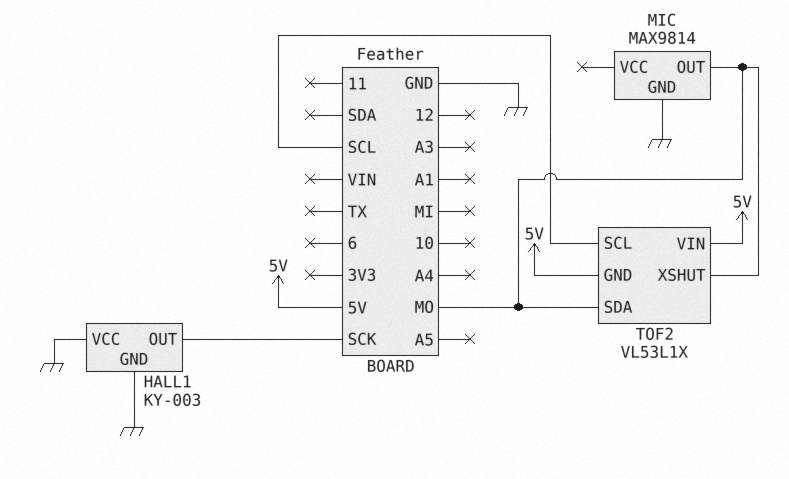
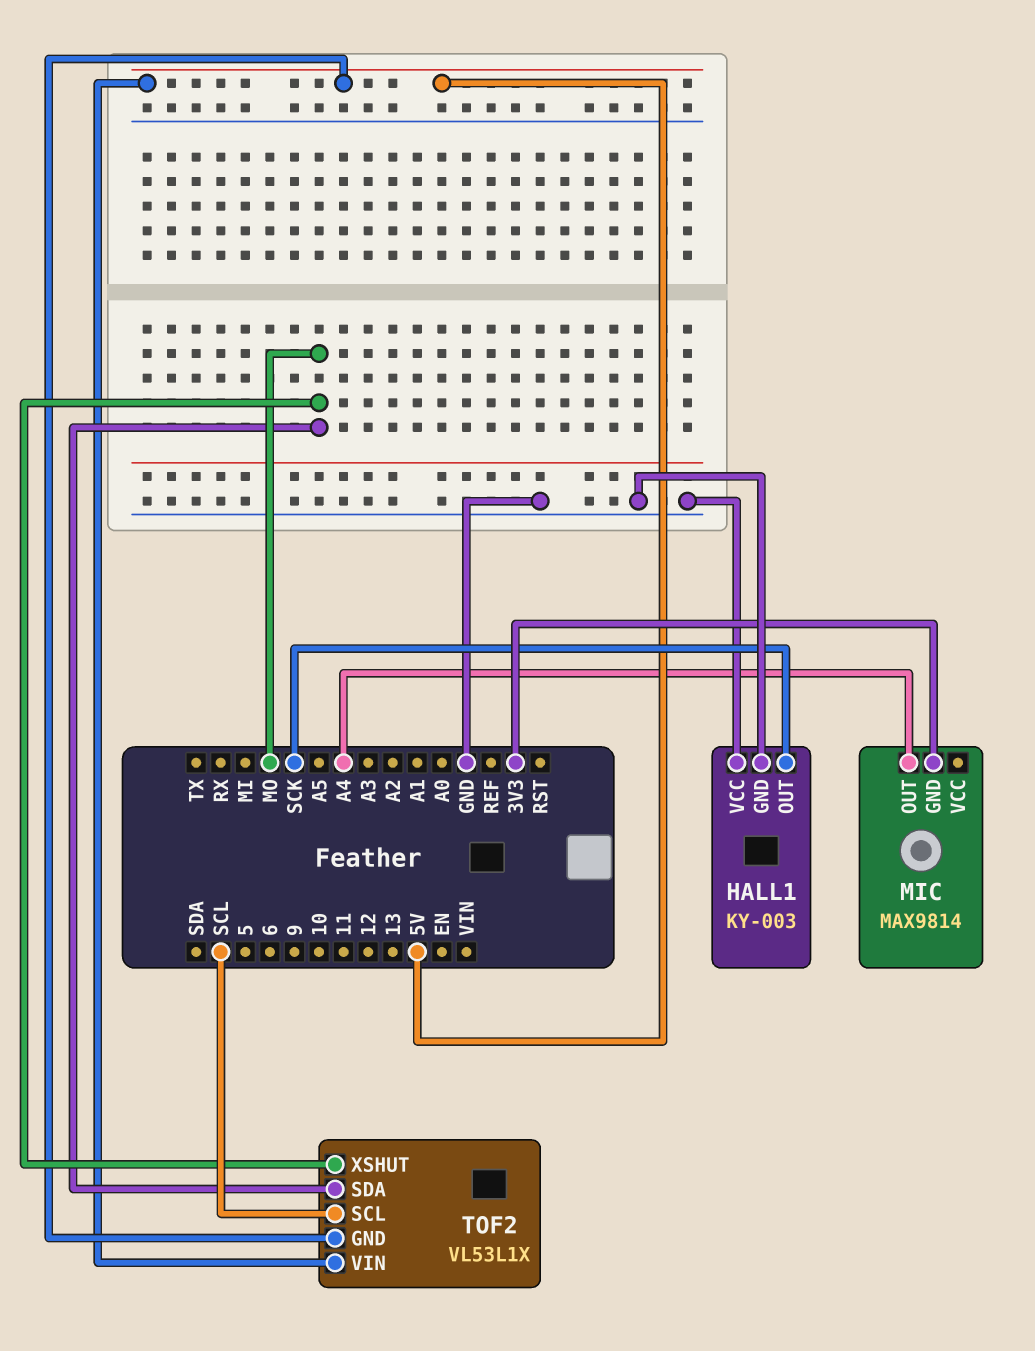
MIC pin GND: GND -> 3V3
MIC pin OUT: MO -> A4

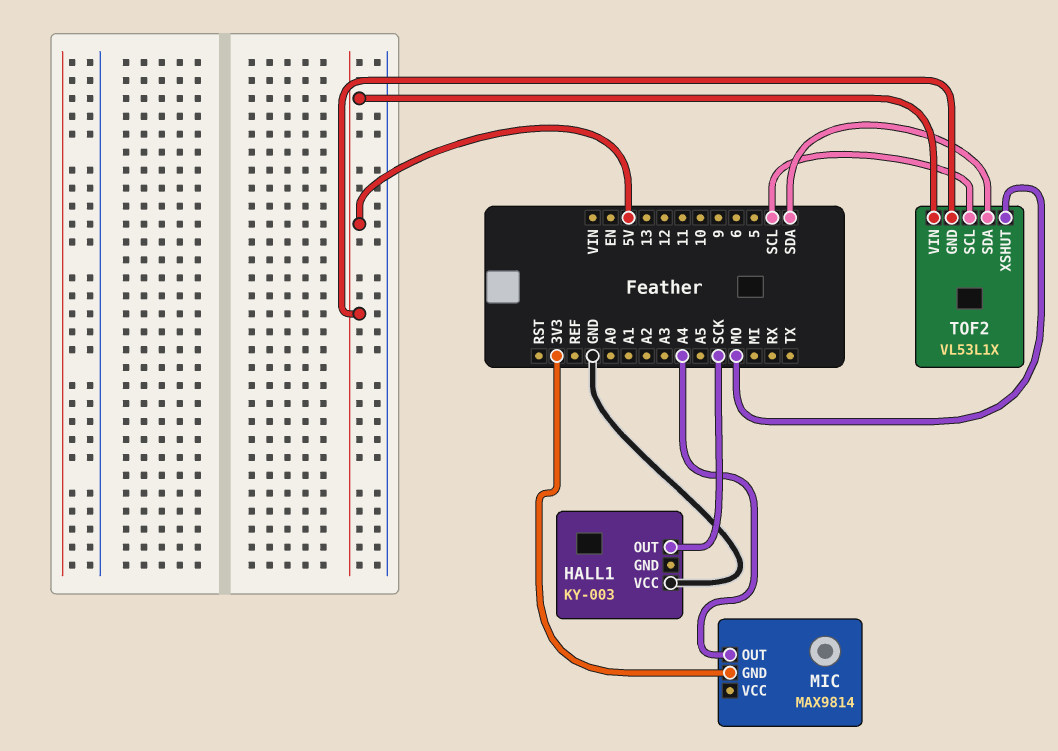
HALL1 pin GND: GND -> none
TOF2 pin SDA: MO -> SDA

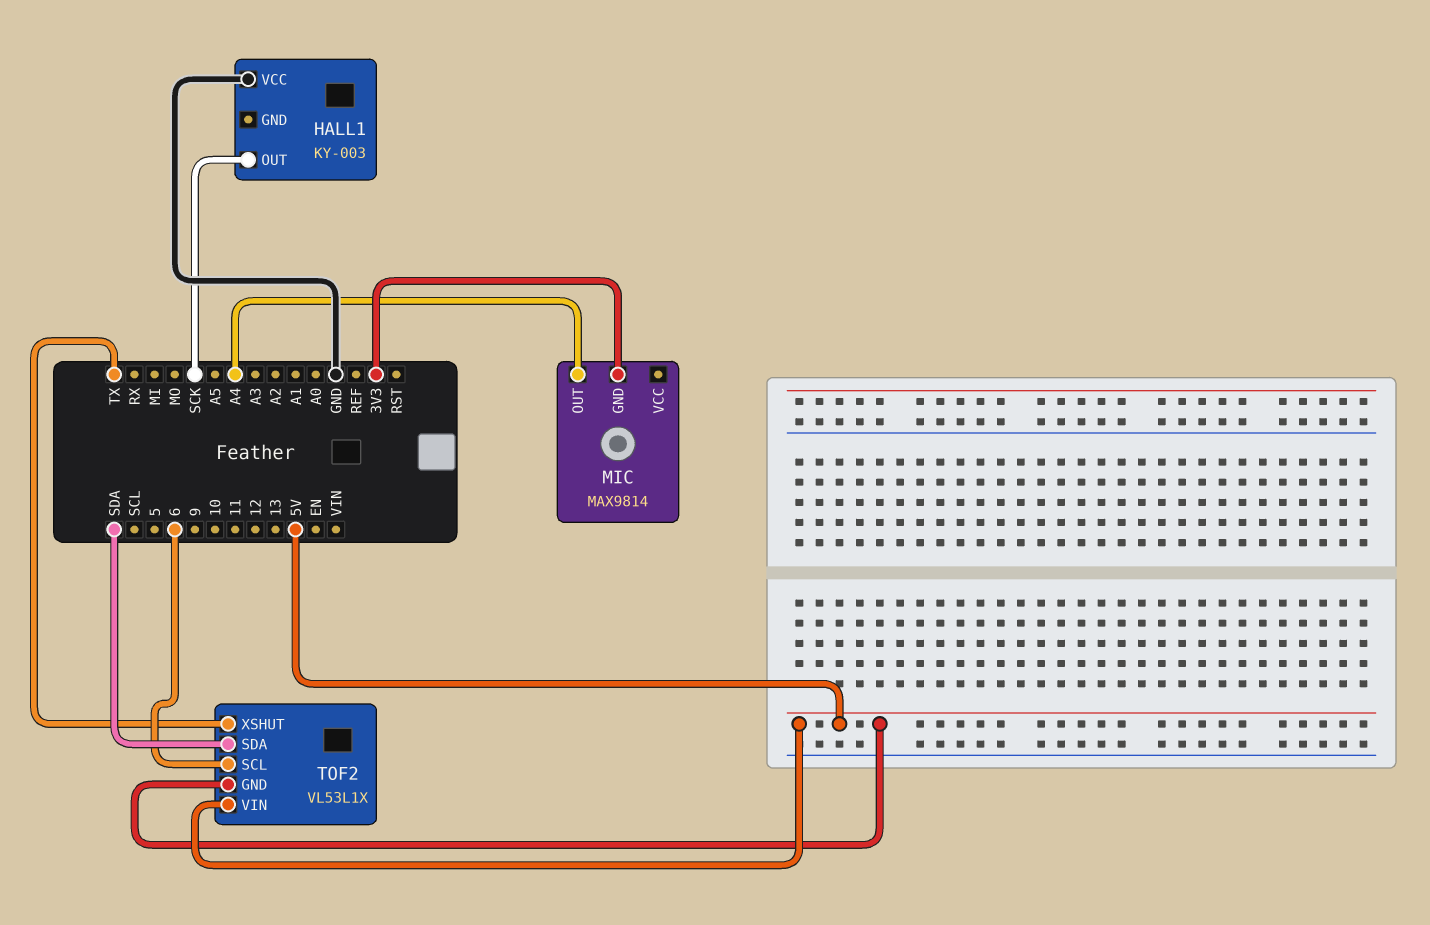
TOF2 pin SCL: SCL -> 6
TOF2 pin XSHUT: MO -> TX

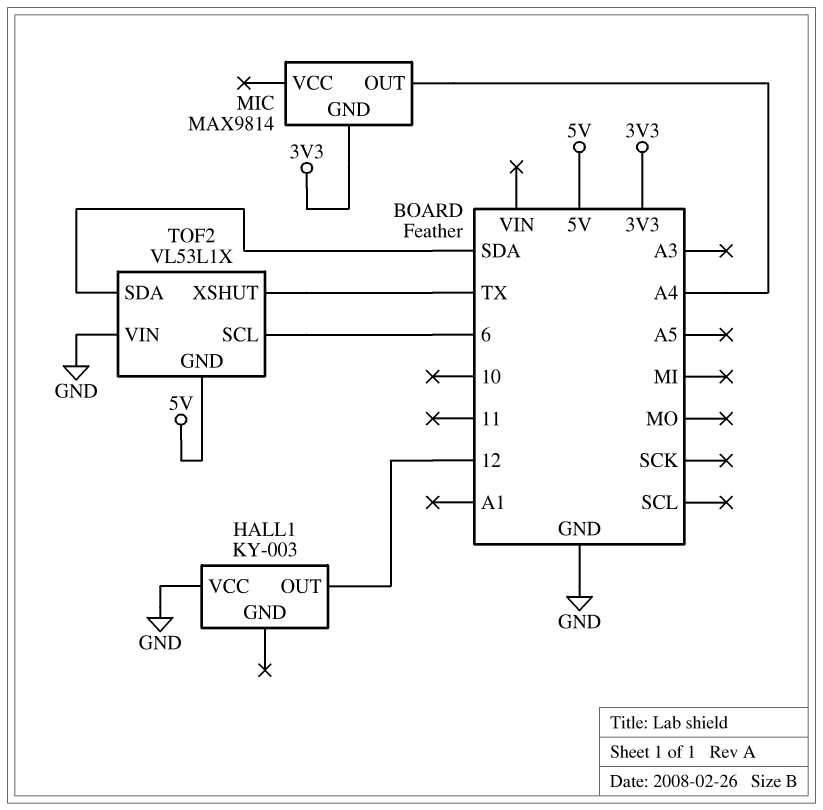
HALL1 pin OUT: SCK -> 12
TOF2 pin VIN: 5V -> GND

